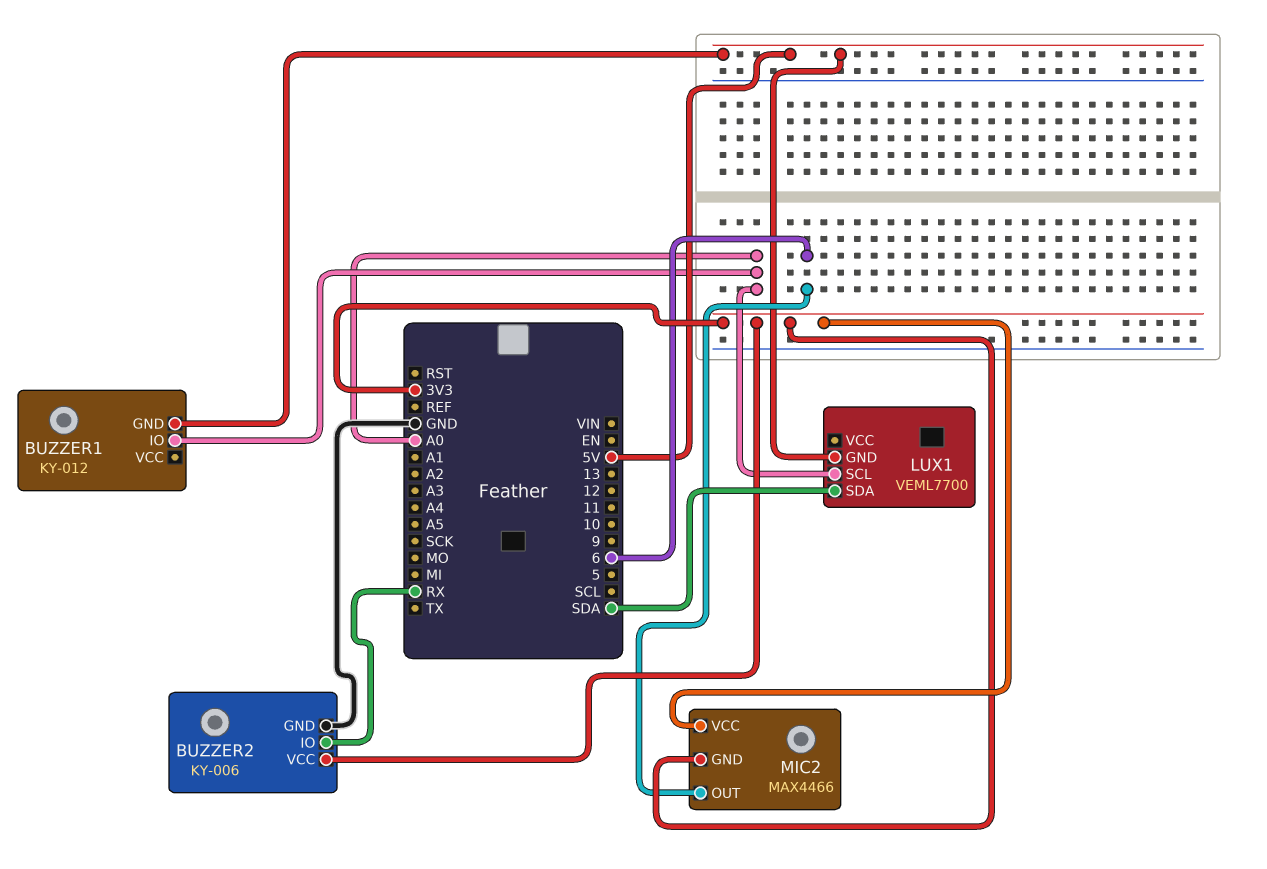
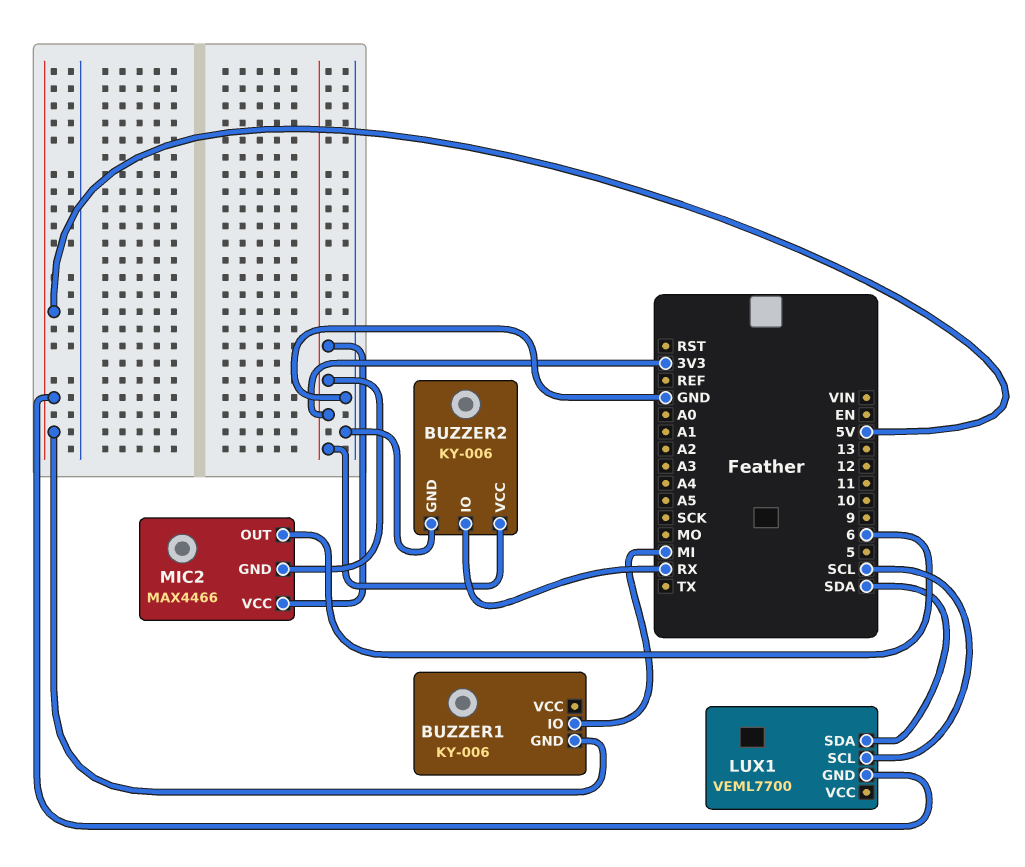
BUZZER1: KY-012 -> KY-006
BUZZER1 pin IO: A0 -> MI
LUX1 pin SCL: A0 -> SCL

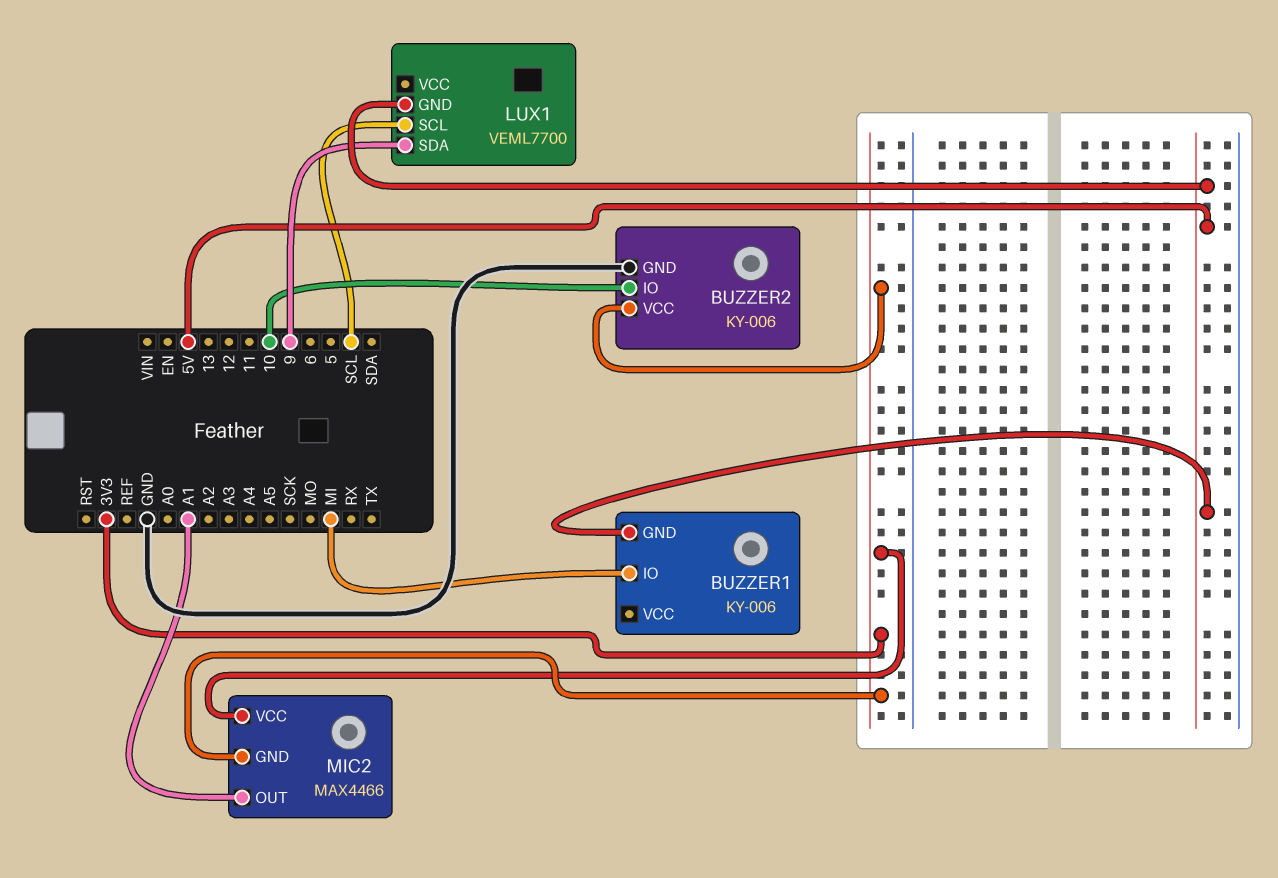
BUZZER2 pin IO: RX -> 10
LUX1 pin SDA: SDA -> 9
MIC2 pin OUT: 6 -> A1

